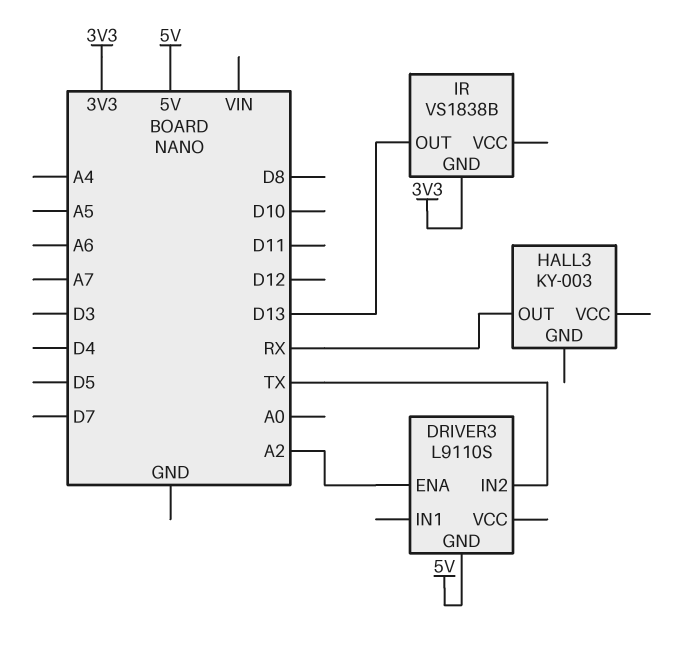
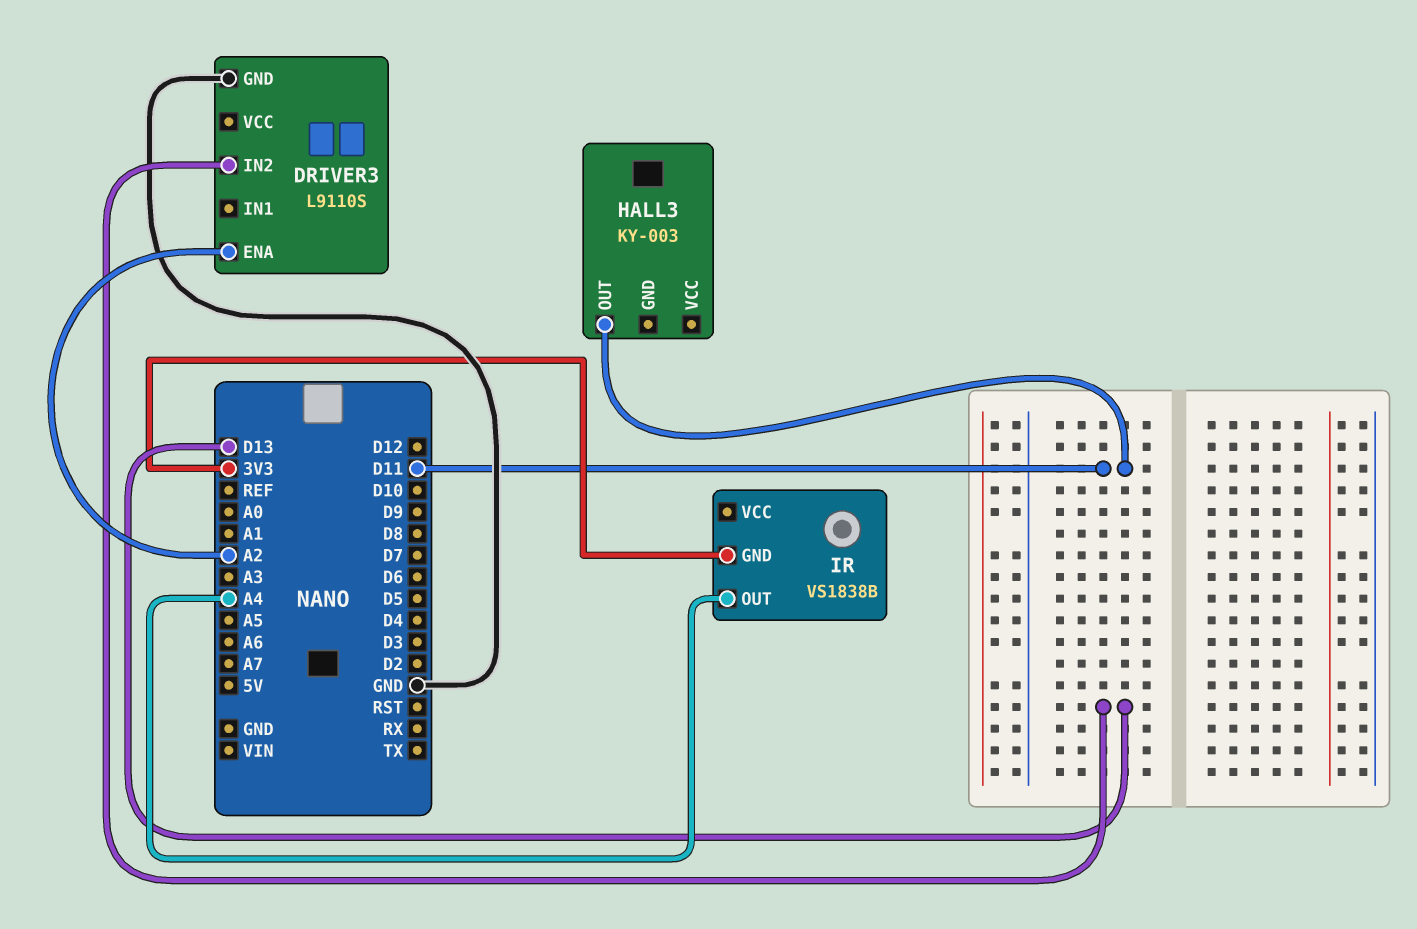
DRIVER3 pin GND: 5V -> GND
DRIVER3 pin IN2: TX -> D13
HALL3 pin OUT: RX -> D11
IR pin OUT: D13 -> A4

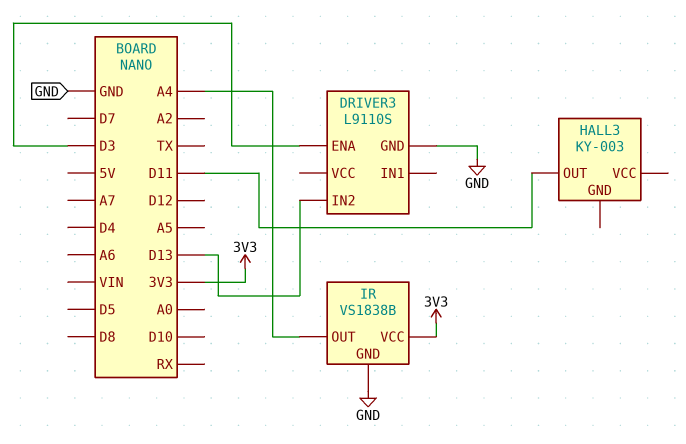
DRIVER3 pin ENA: A2 -> D3
IR pin GND: 3V3 -> GND
IR pin VCC: none -> 3V3

